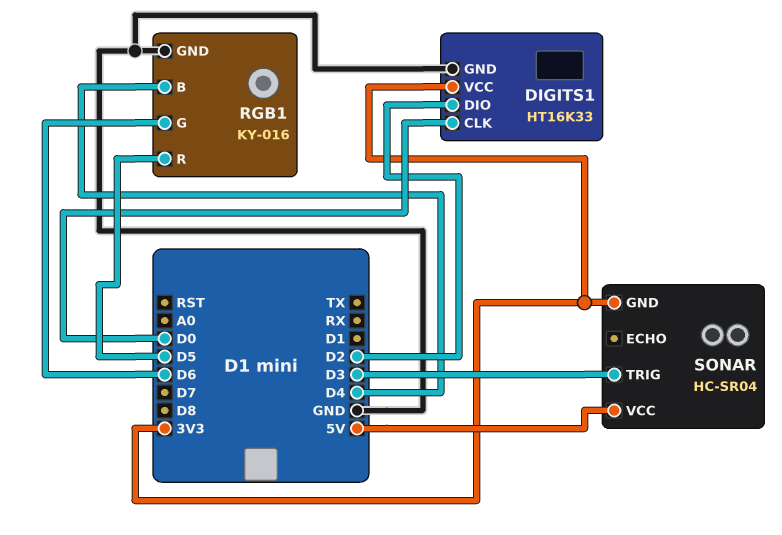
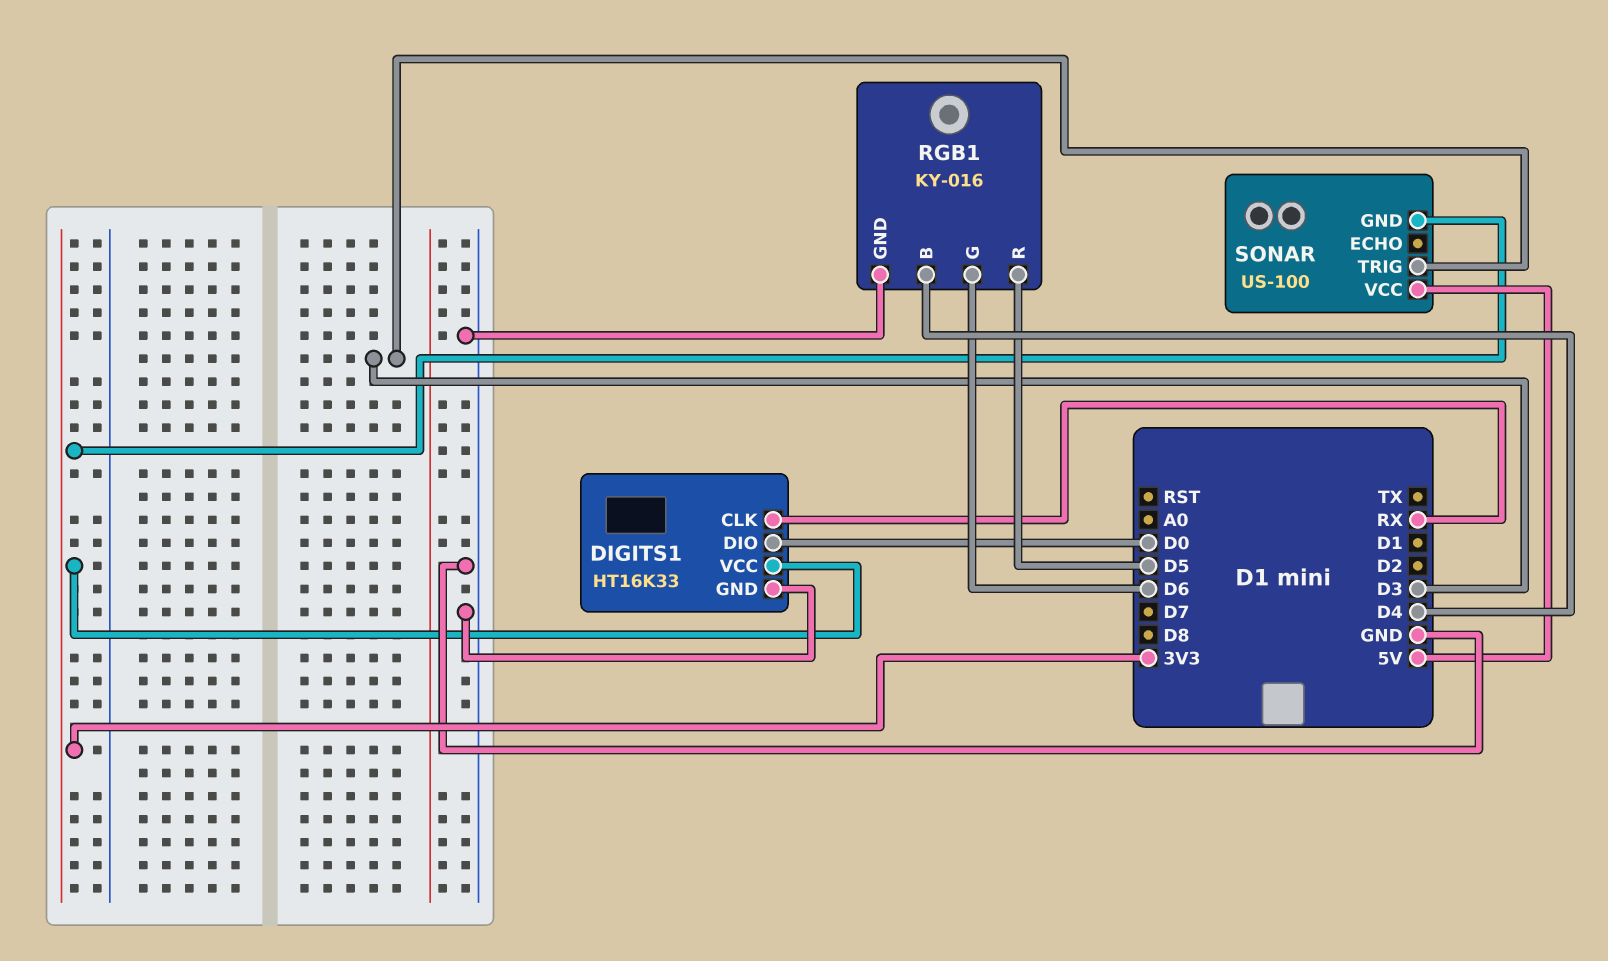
DIGITS1 pin CLK: D0 -> RX
DIGITS1 pin DIO: D2 -> D0
SONAR: HC-SR04 -> US-100

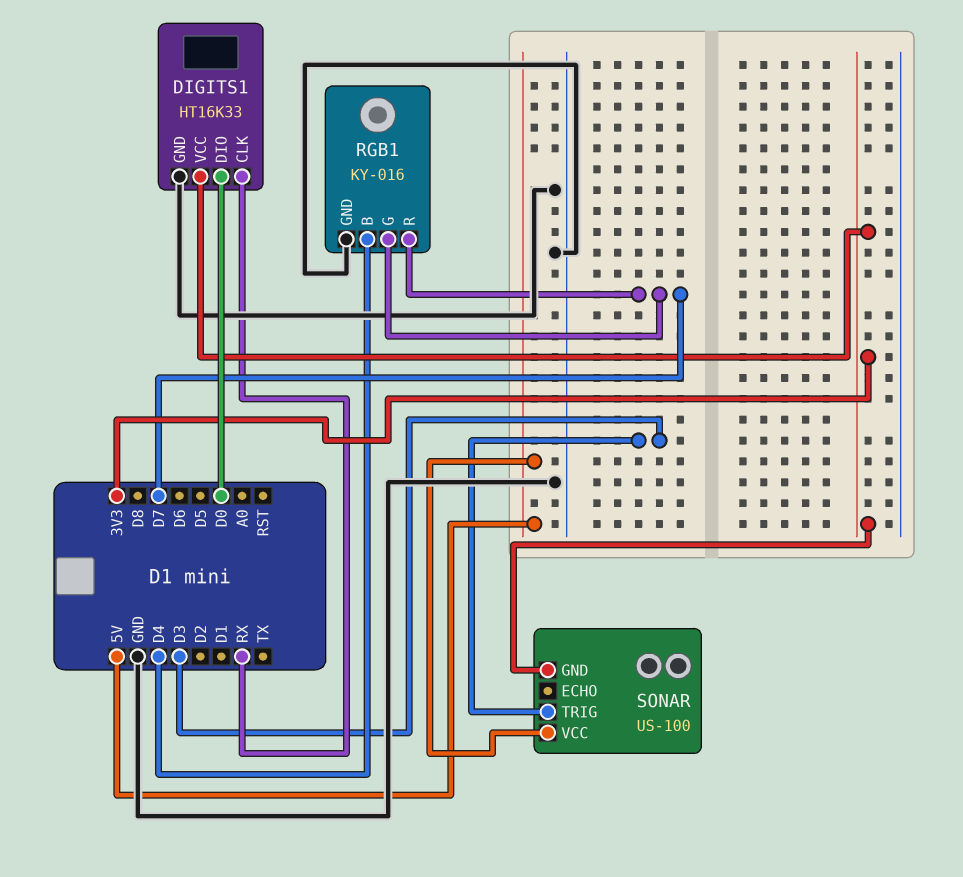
RGB1 pin G: D6 -> D7
RGB1 pin R: D5 -> D7

